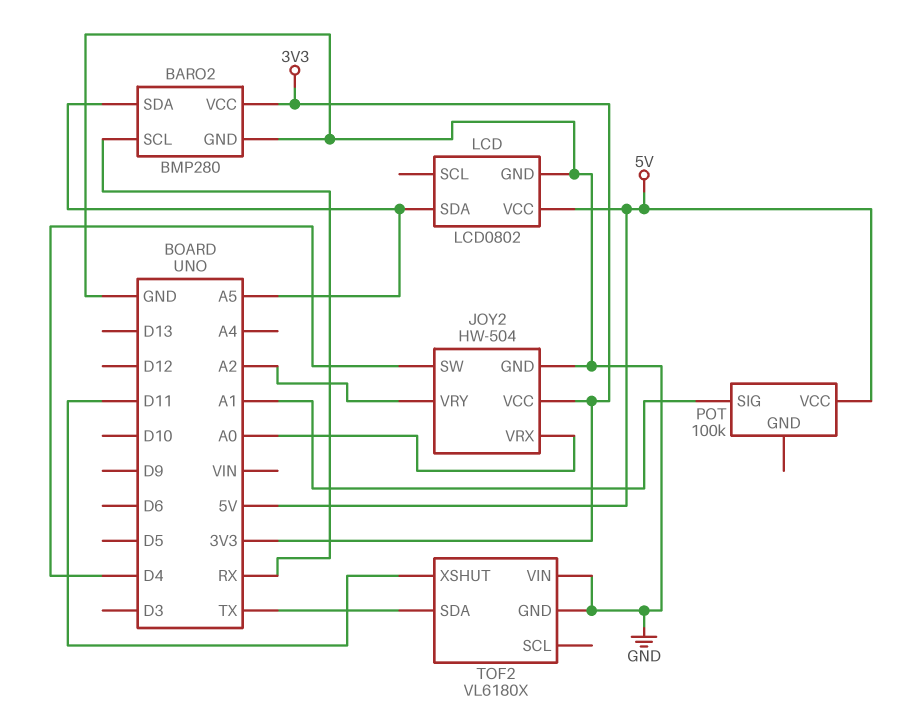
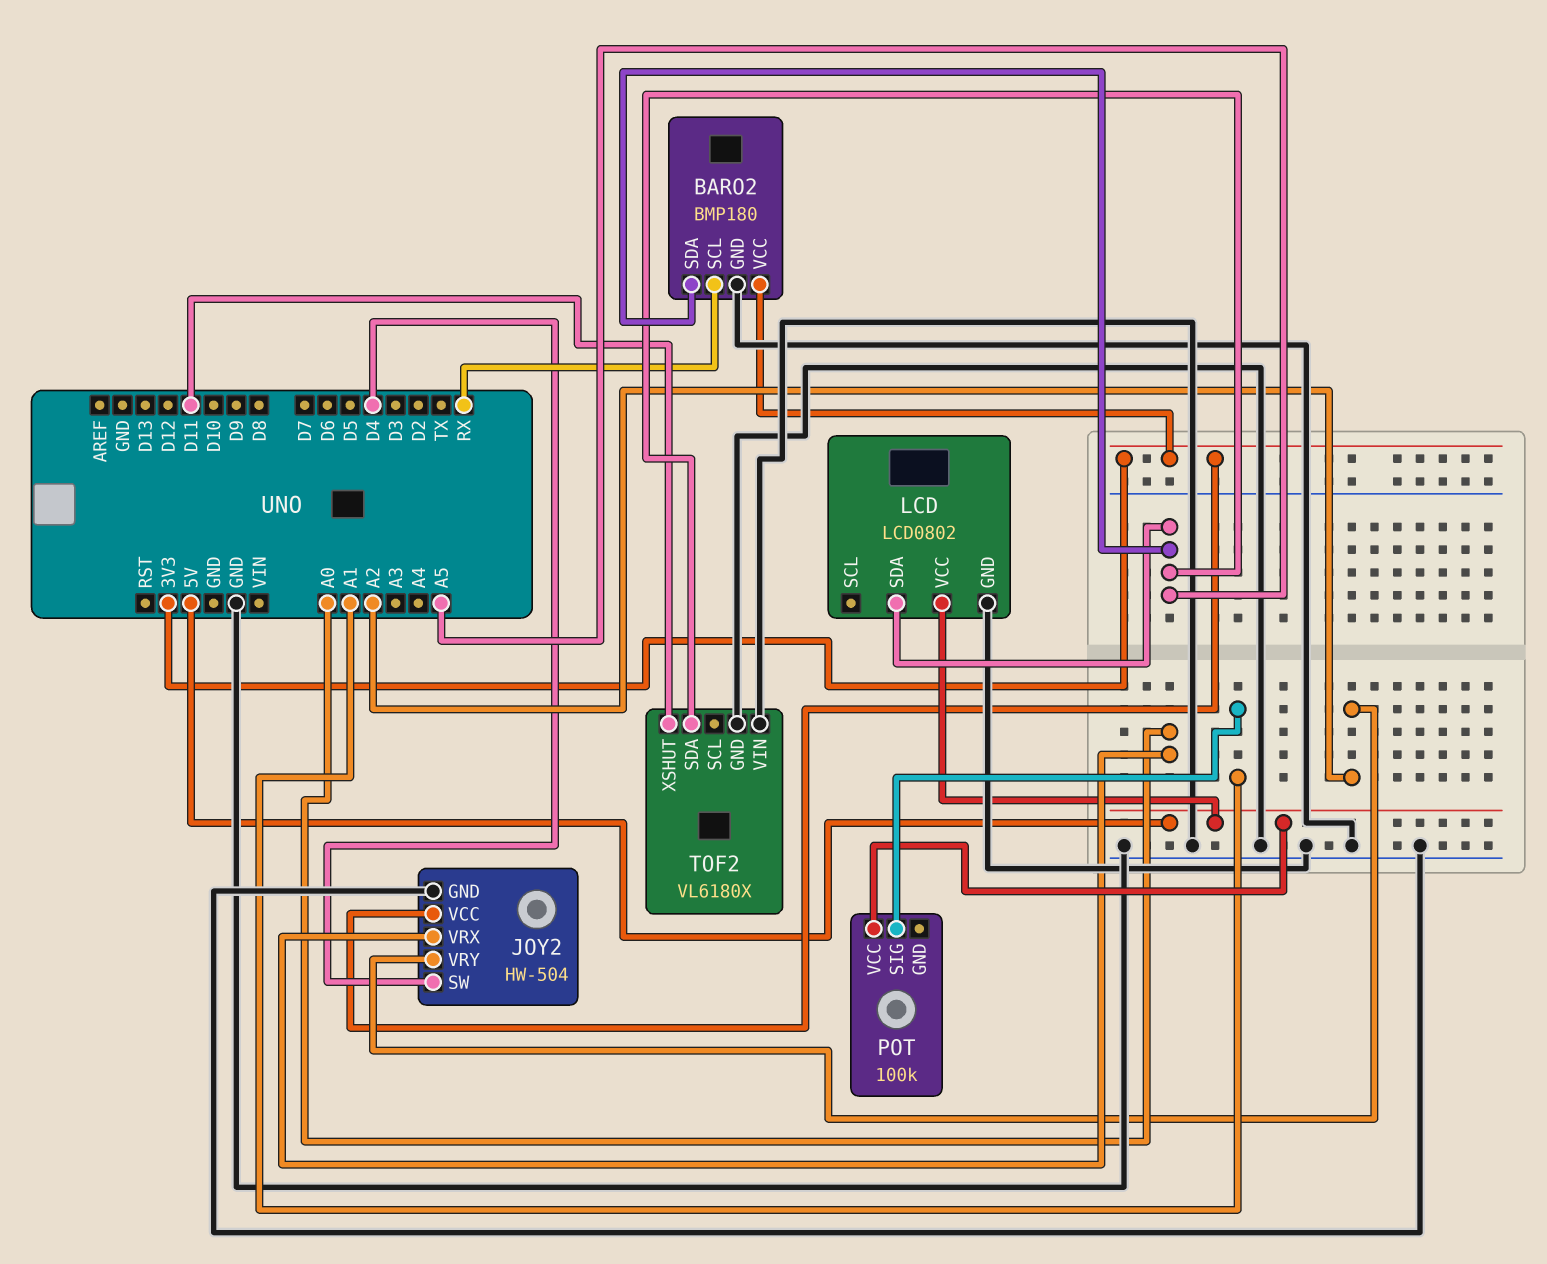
BARO2: BMP280 -> BMP180
TOF2 pin SDA: TX -> A5

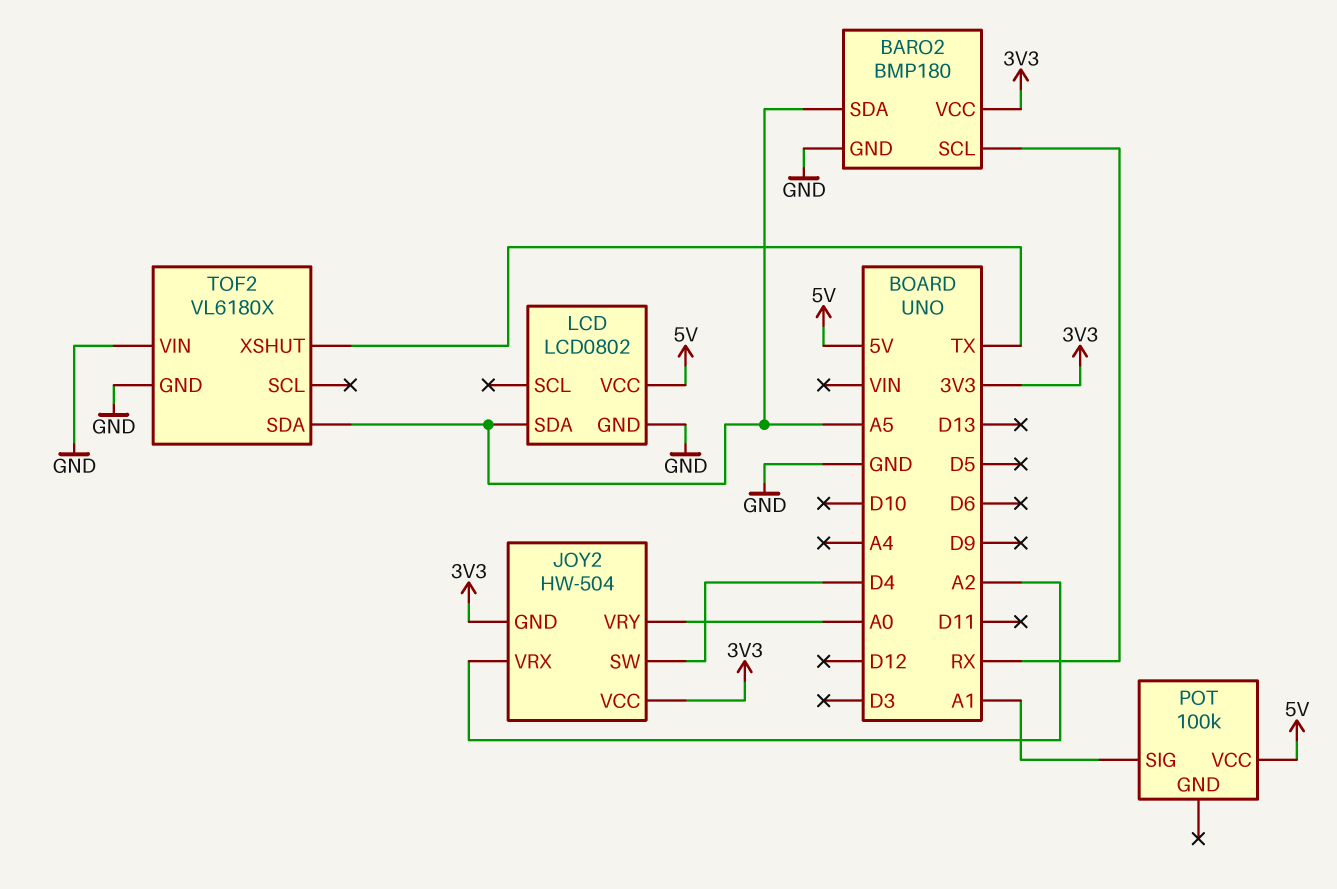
JOY2 pin GND: GND -> 3V3
JOY2 pin VRX: A0 -> A2
JOY2 pin VRY: A2 -> A0
TOF2 pin XSHUT: D11 -> TX

